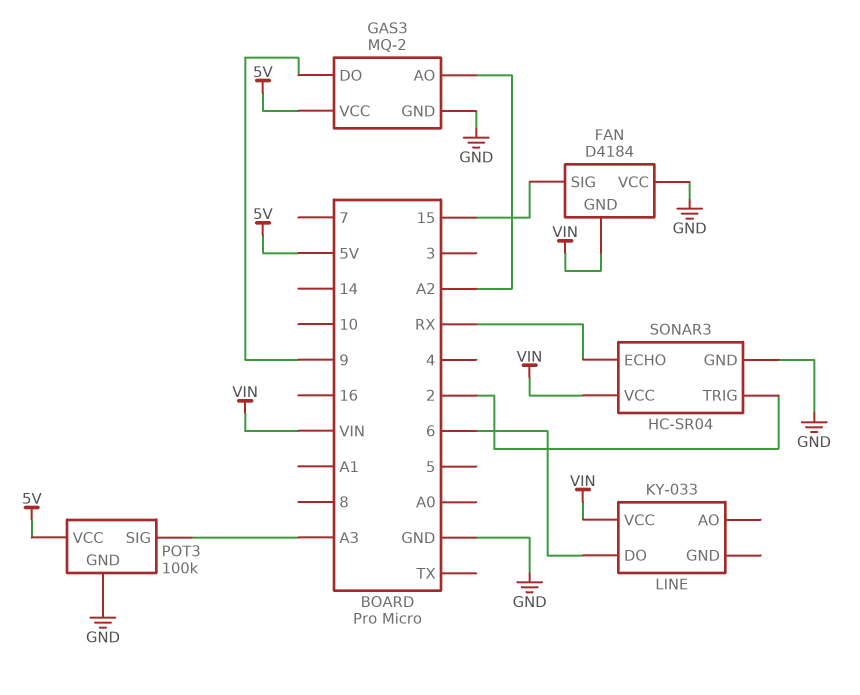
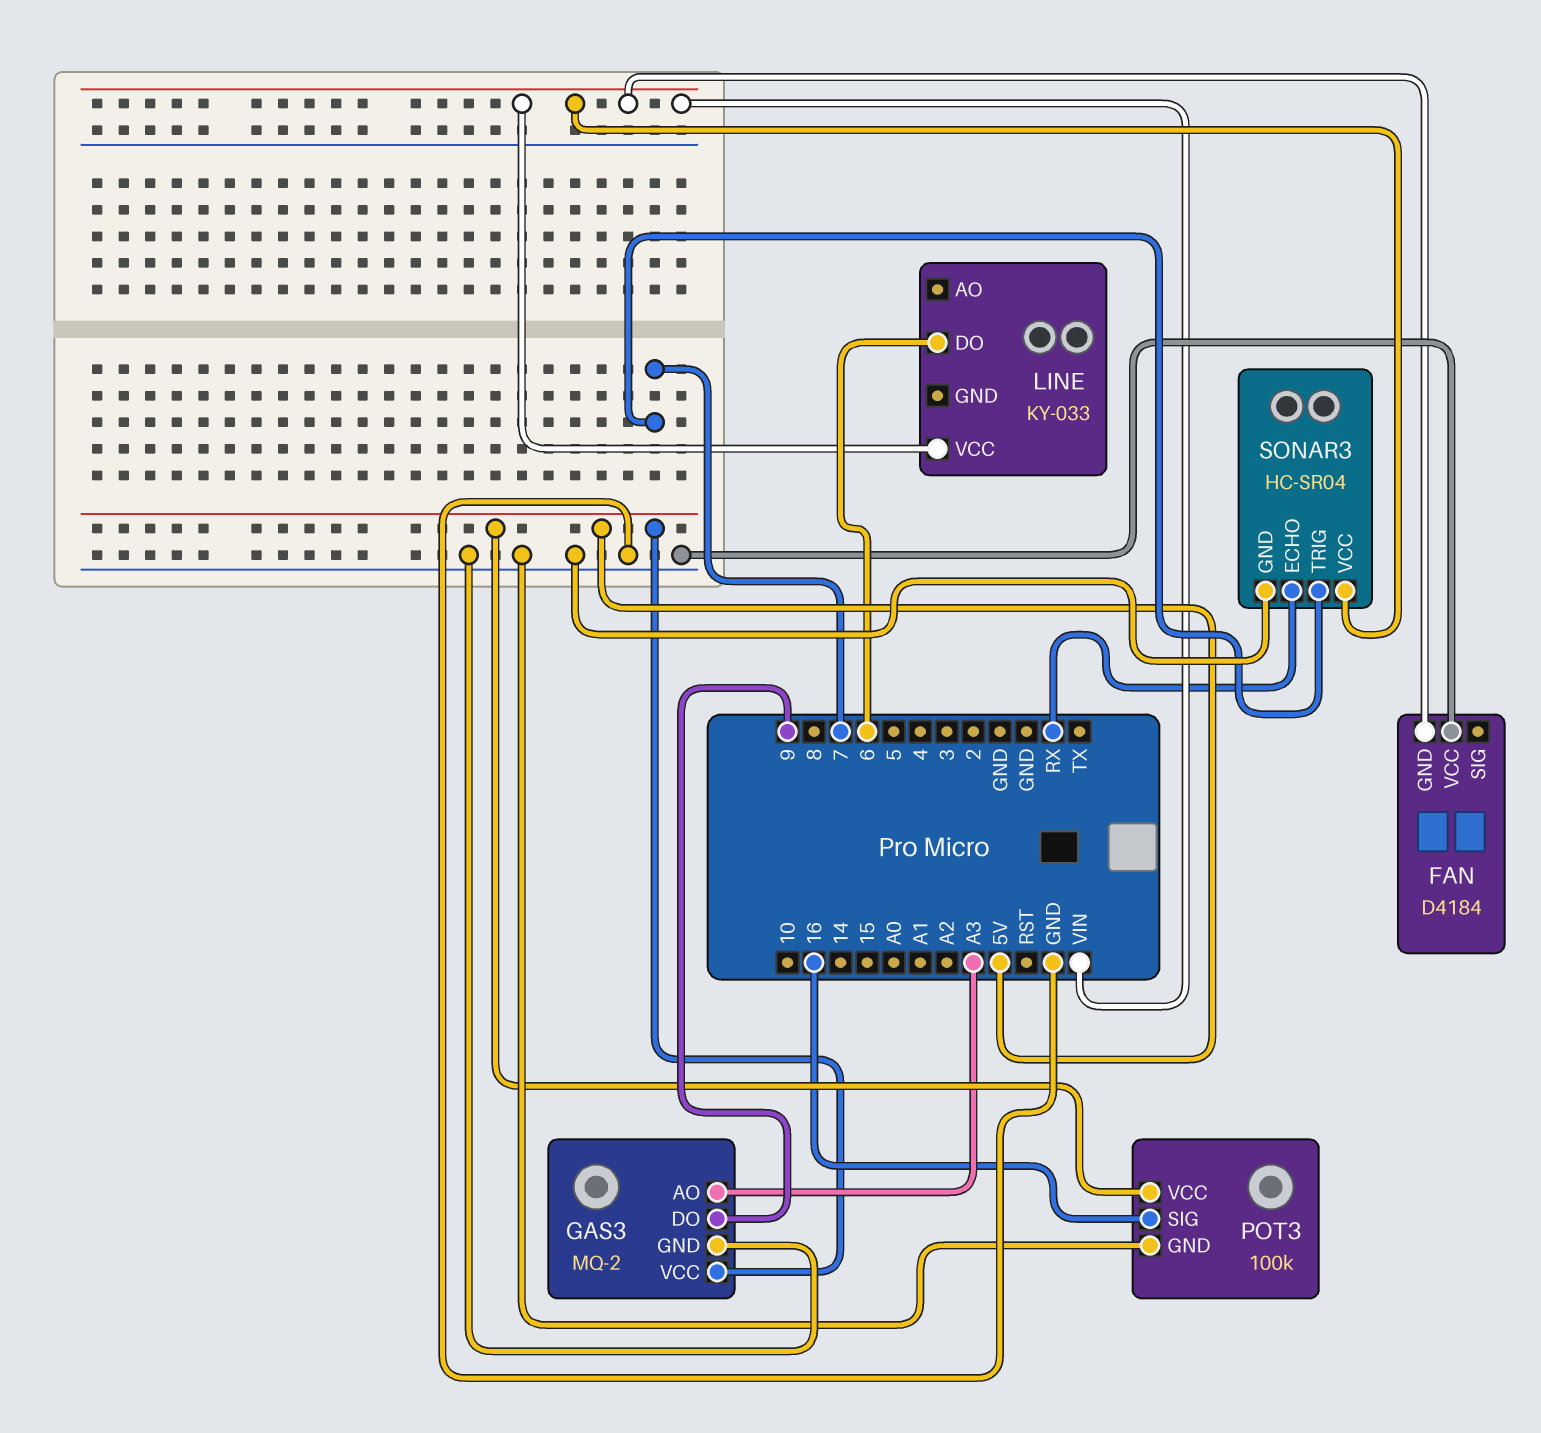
FAN pin SIG: 15 -> none
GAS3 pin AO: A2 -> A3
POT3 pin SIG: A3 -> 16
SONAR3 pin TRIG: 2 -> 7

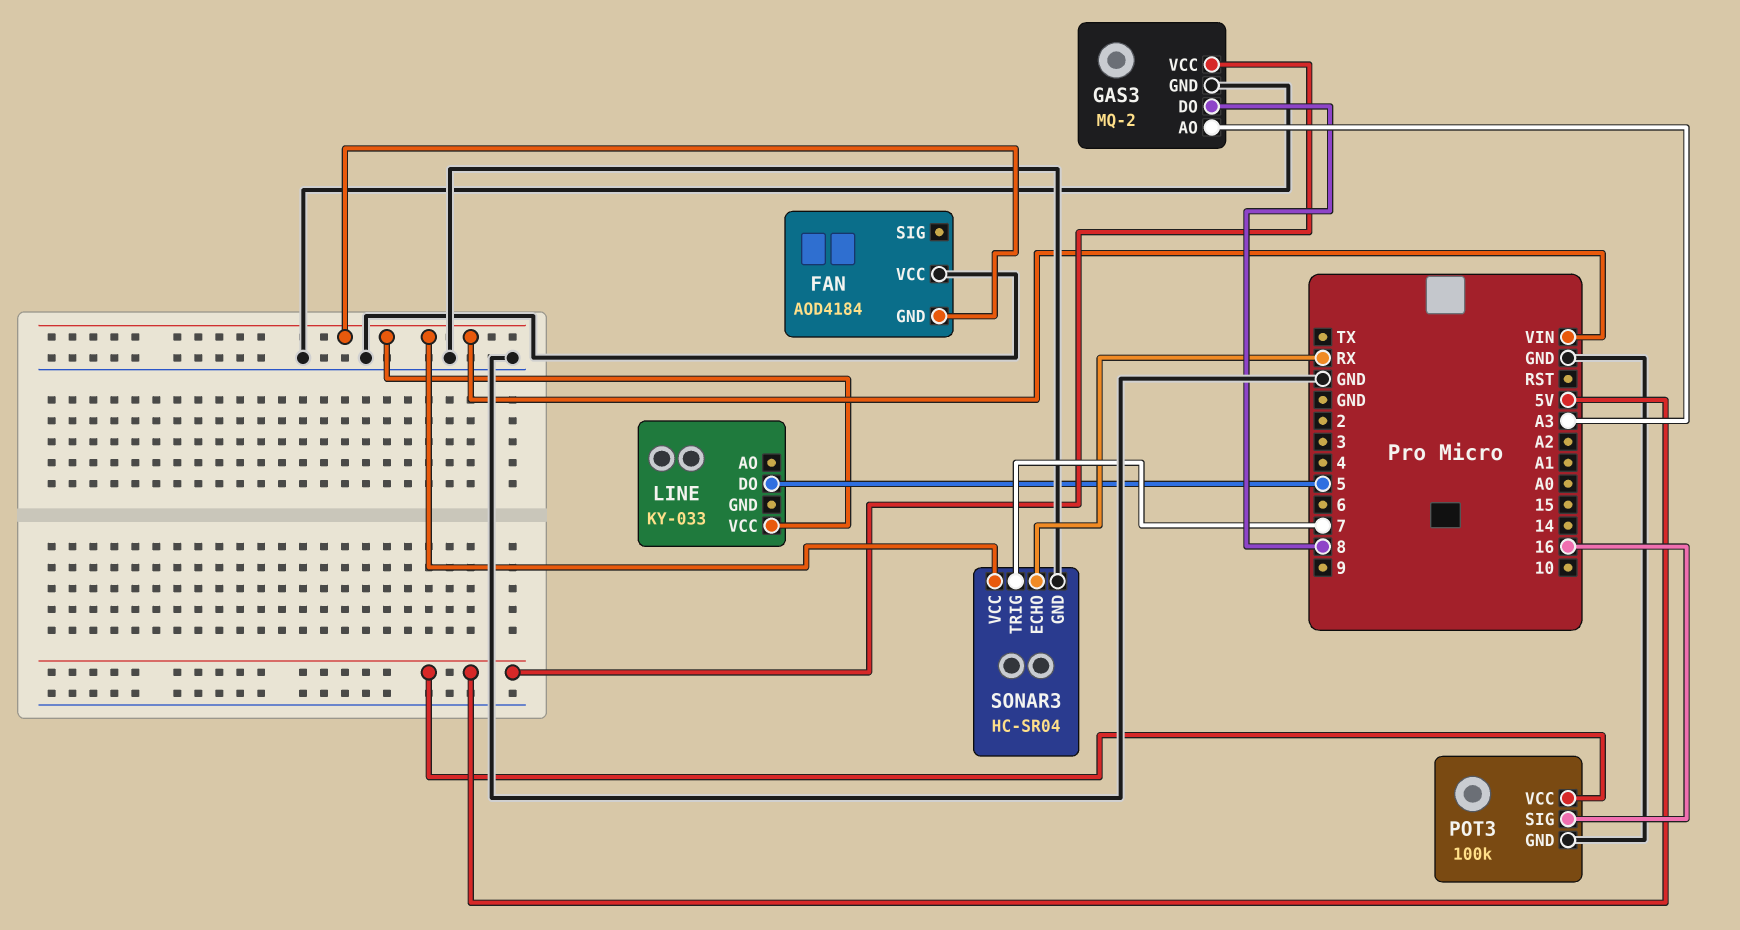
FAN: D4184 -> AOD4184
GAS3 pin DO: 9 -> 8
LINE pin DO: 6 -> 5

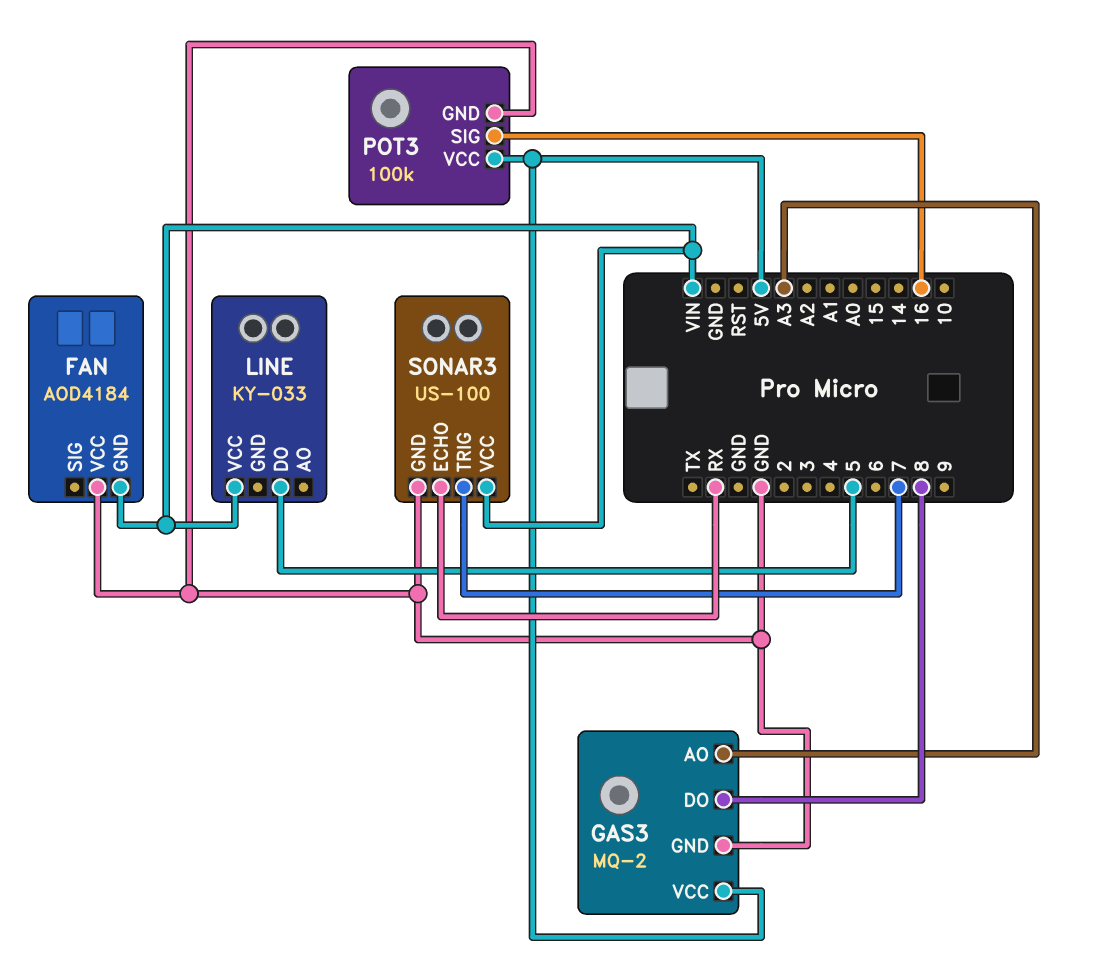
SONAR3: HC-SR04 -> US-100

